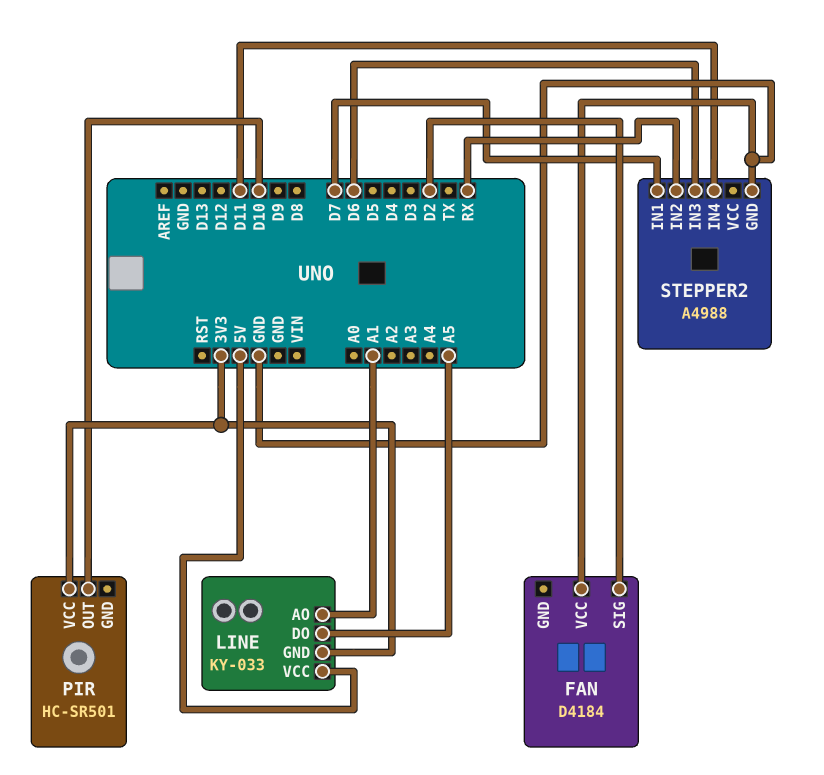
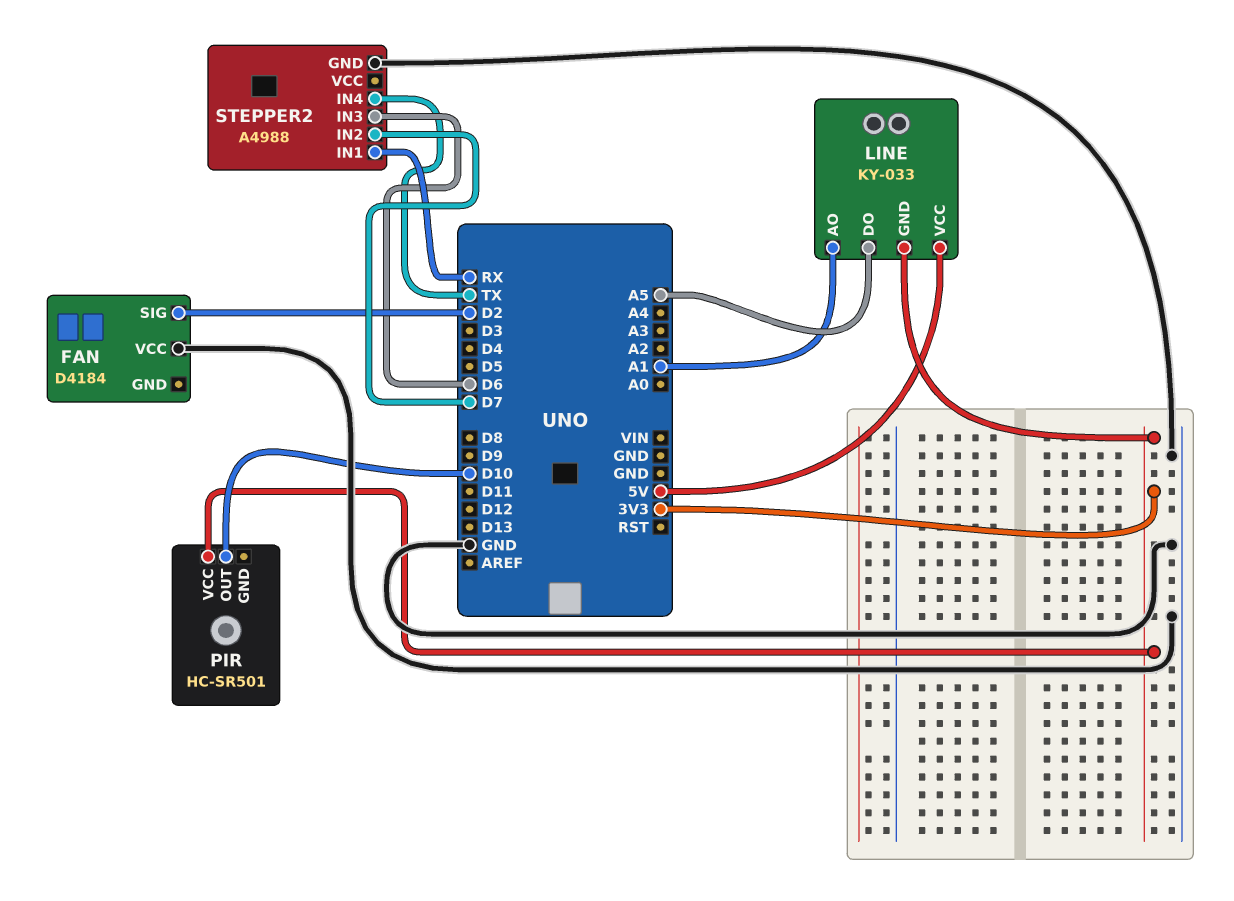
STEPPER2 pin IN1: D7 -> RX
STEPPER2 pin IN2: RX -> D7
STEPPER2 pin IN4: D11 -> TX

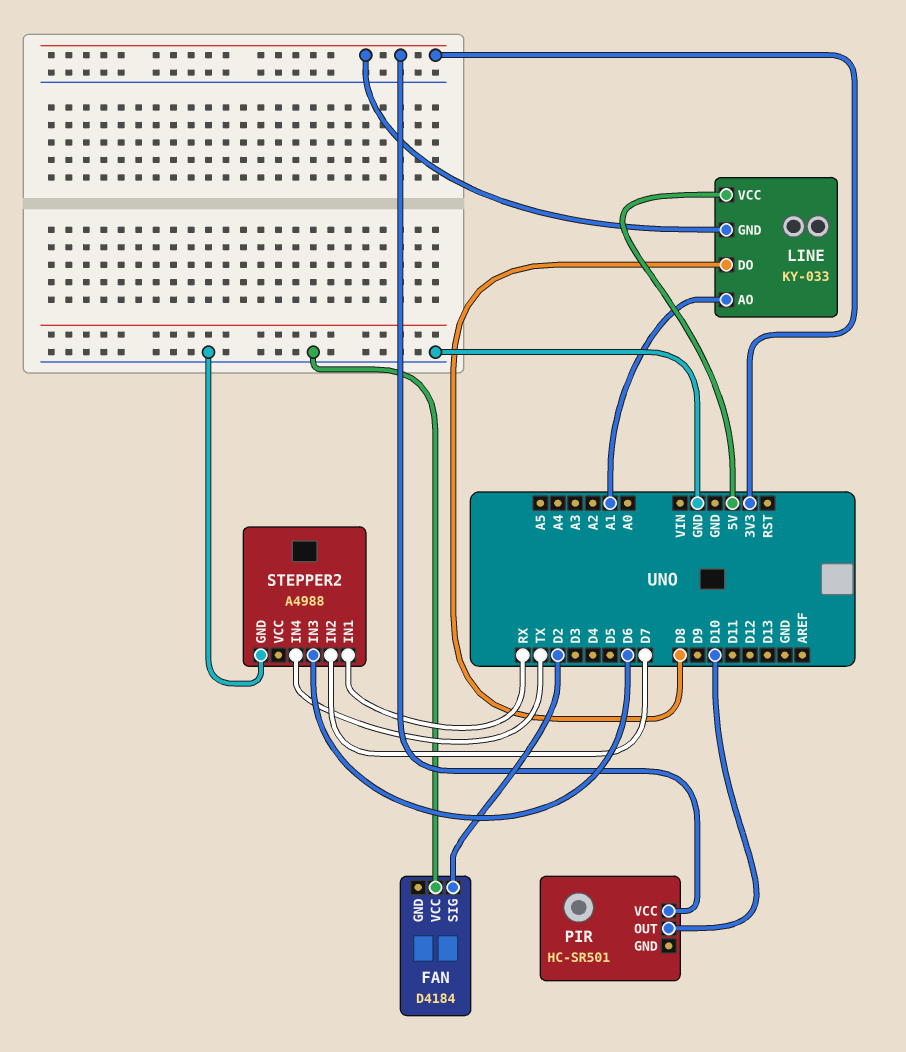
LINE pin DO: A5 -> D8

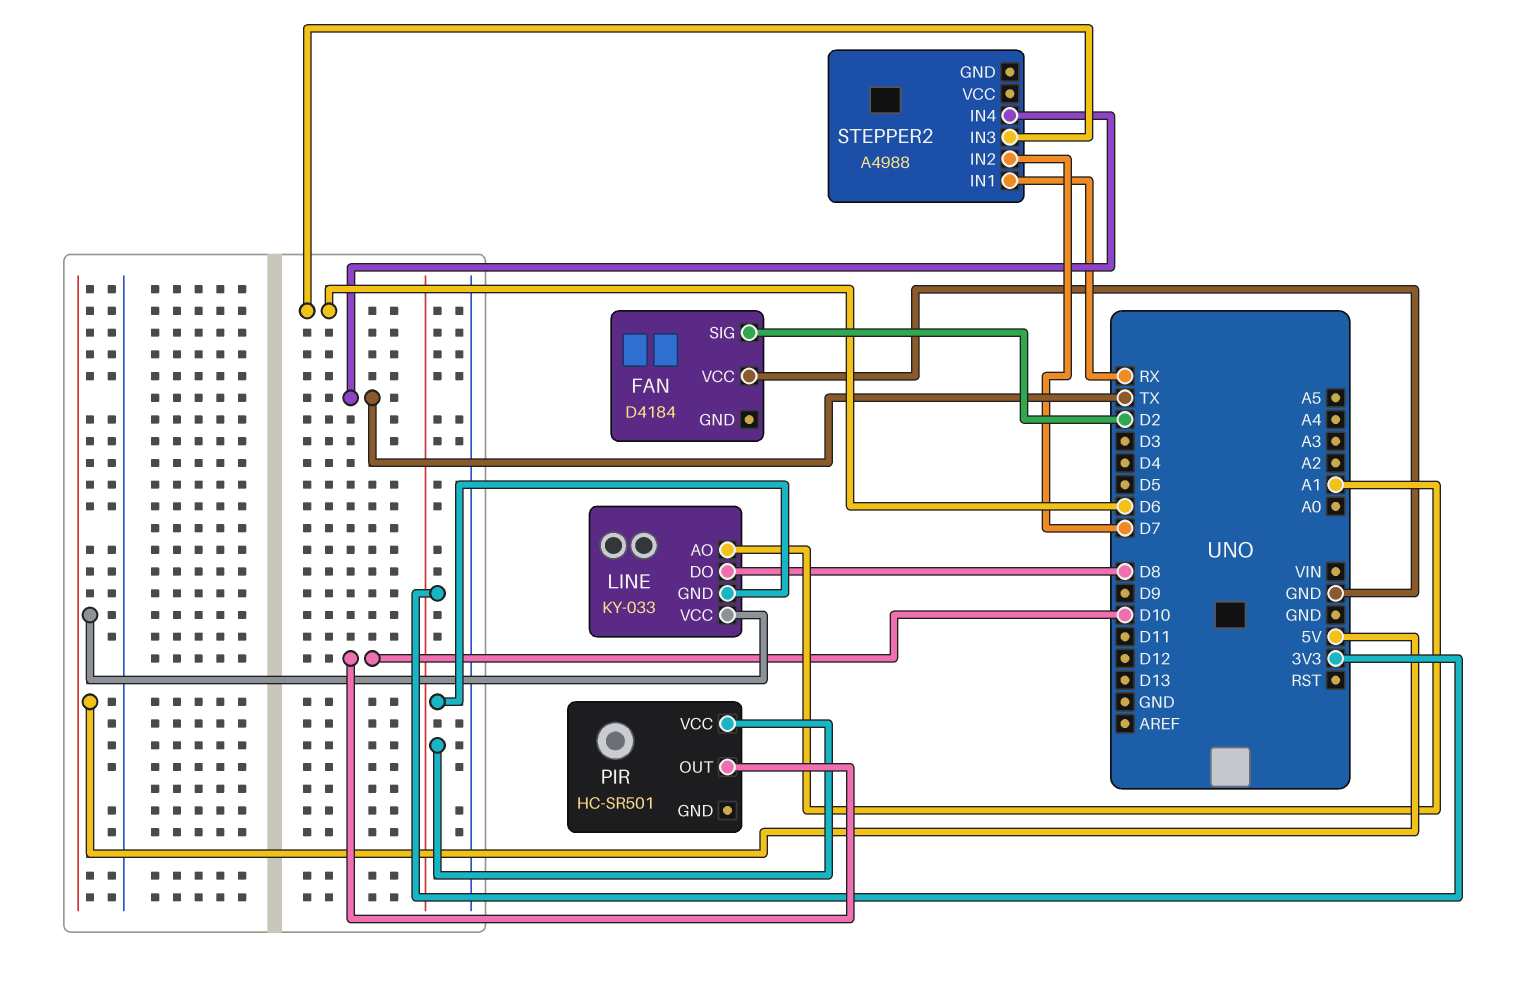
STEPPER2 pin GND: GND -> none

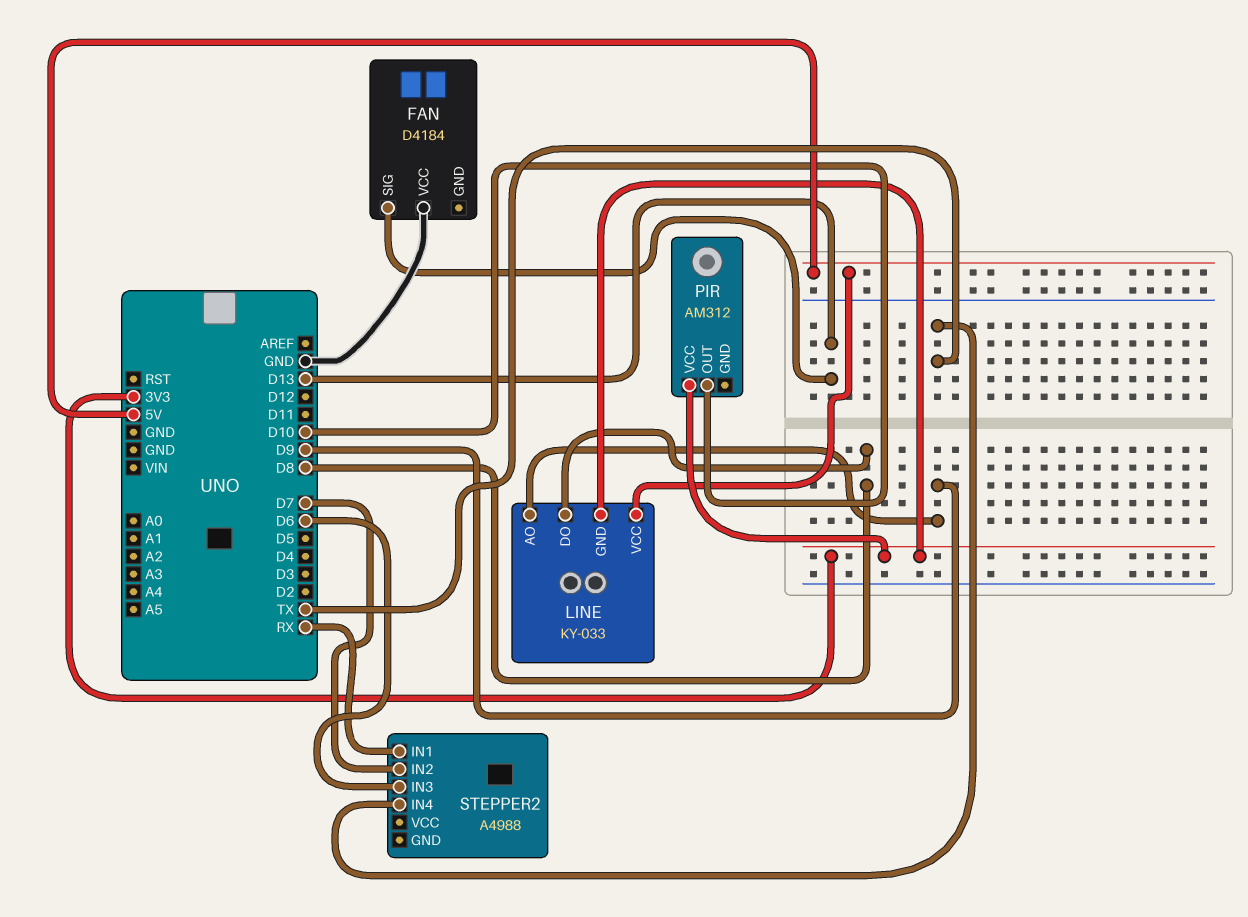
FAN pin SIG: D2 -> D13
LINE pin AO: A1 -> D9
PIR: HC-SR501 -> AM312

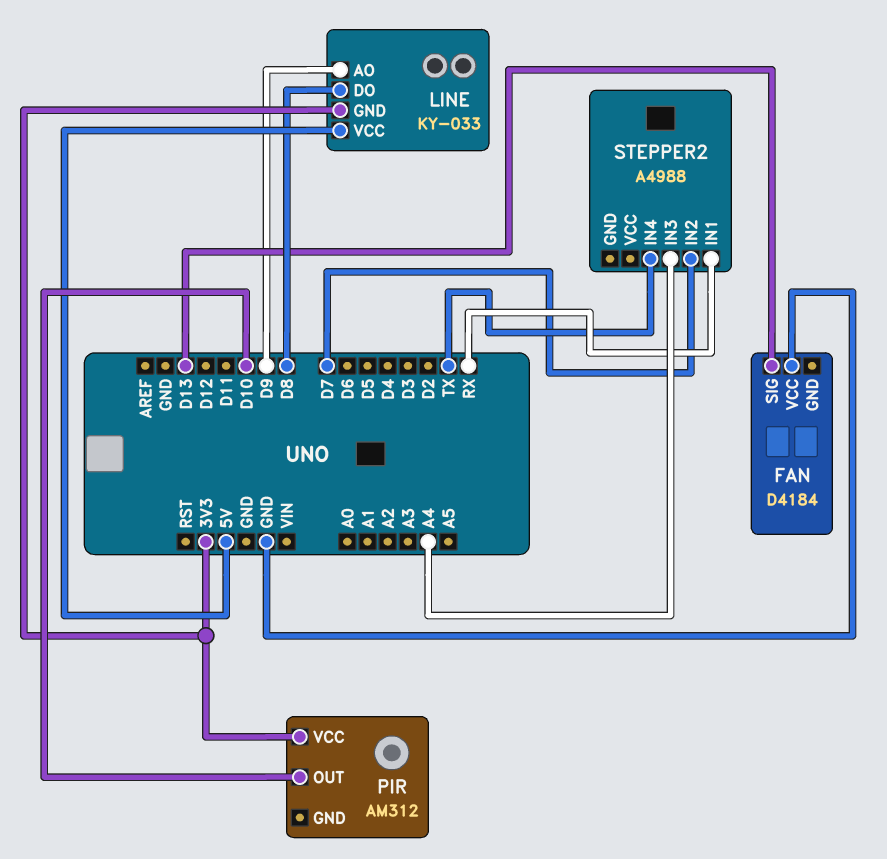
STEPPER2 pin IN3: D6 -> A4

